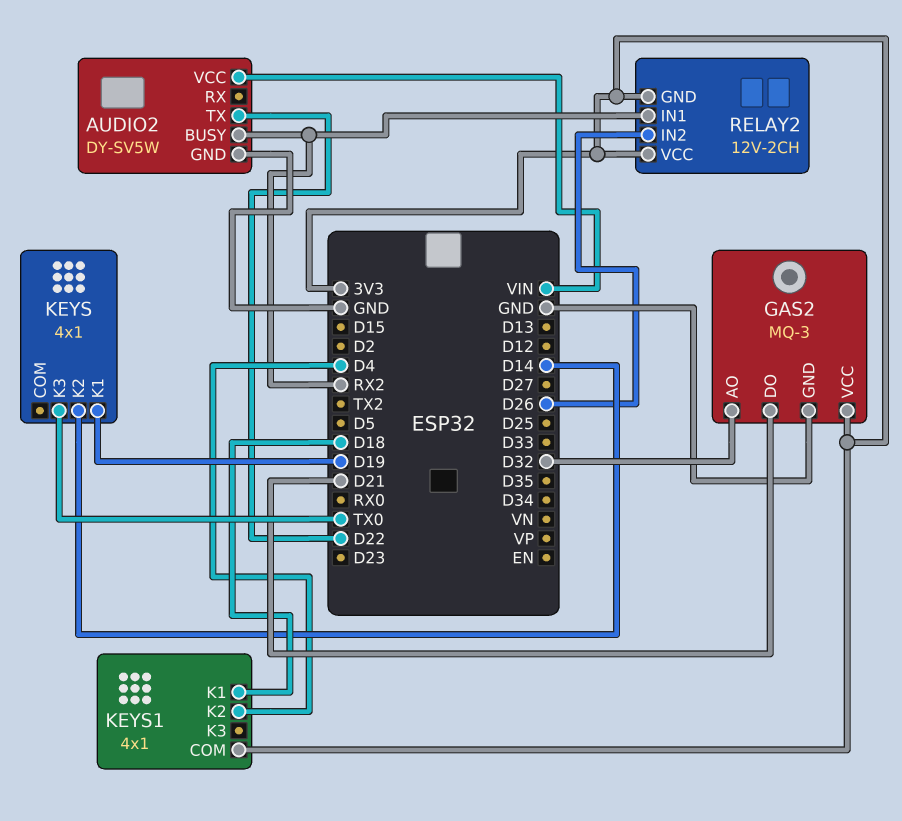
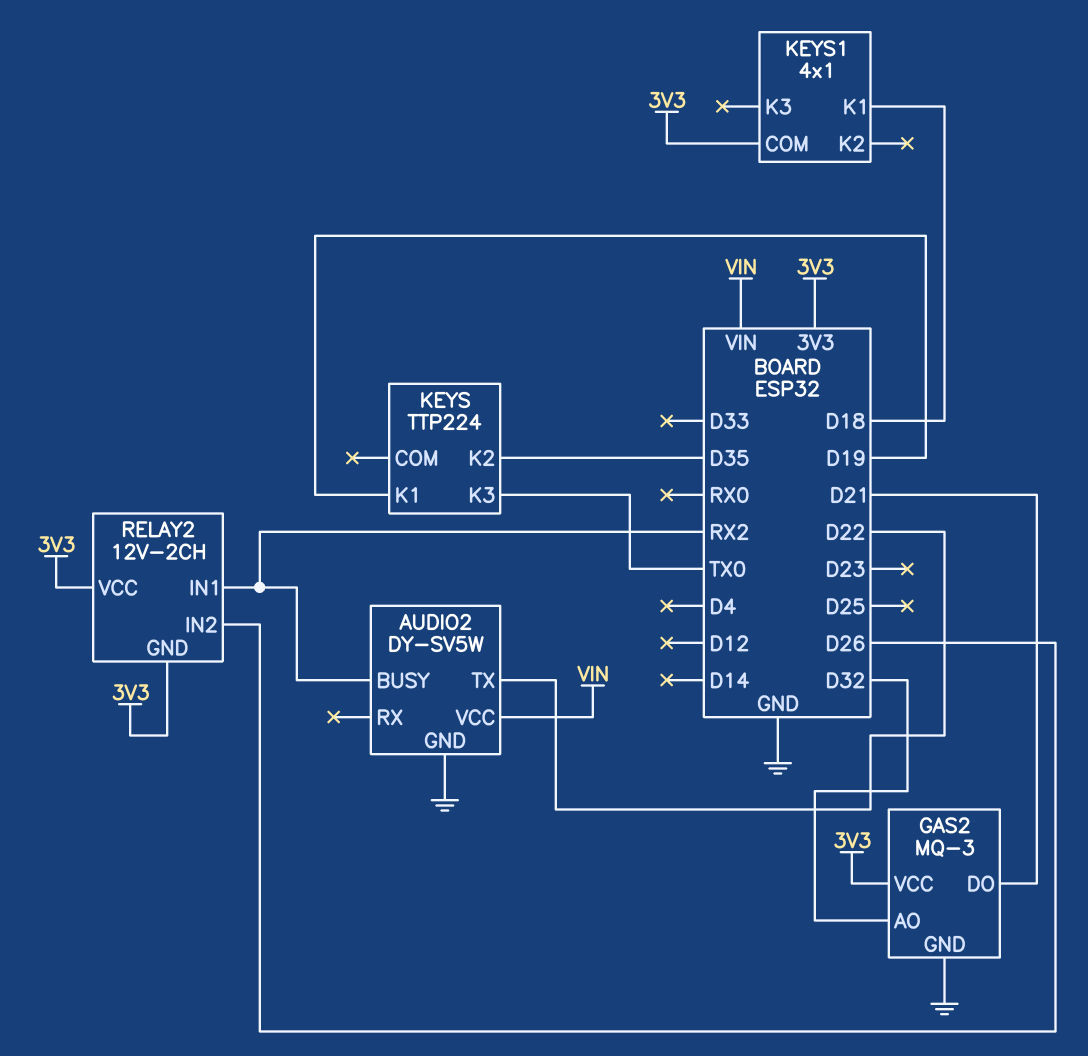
KEYS: 4x1 -> TTP224
KEYS pin K2: D14 -> D35
KEYS1 pin K2: D4 -> none

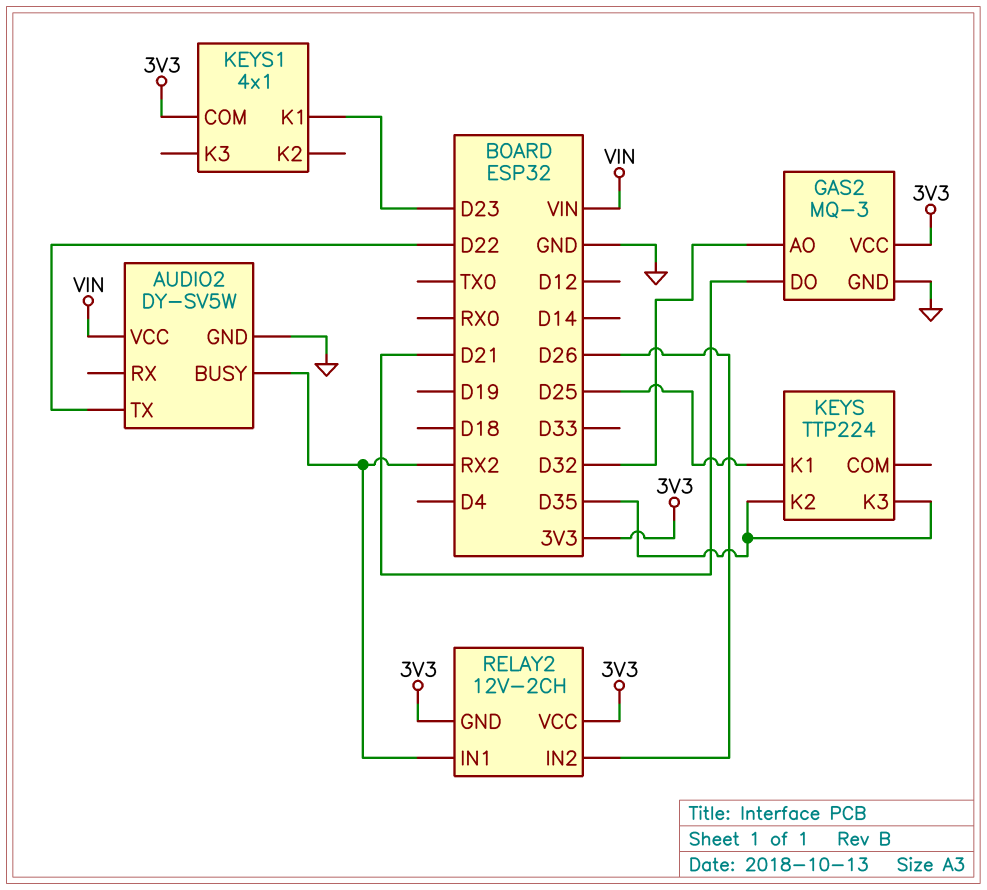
KEYS pin K1: D19 -> D25
KEYS pin K3: TX0 -> D35
KEYS1 pin K1: D18 -> D23

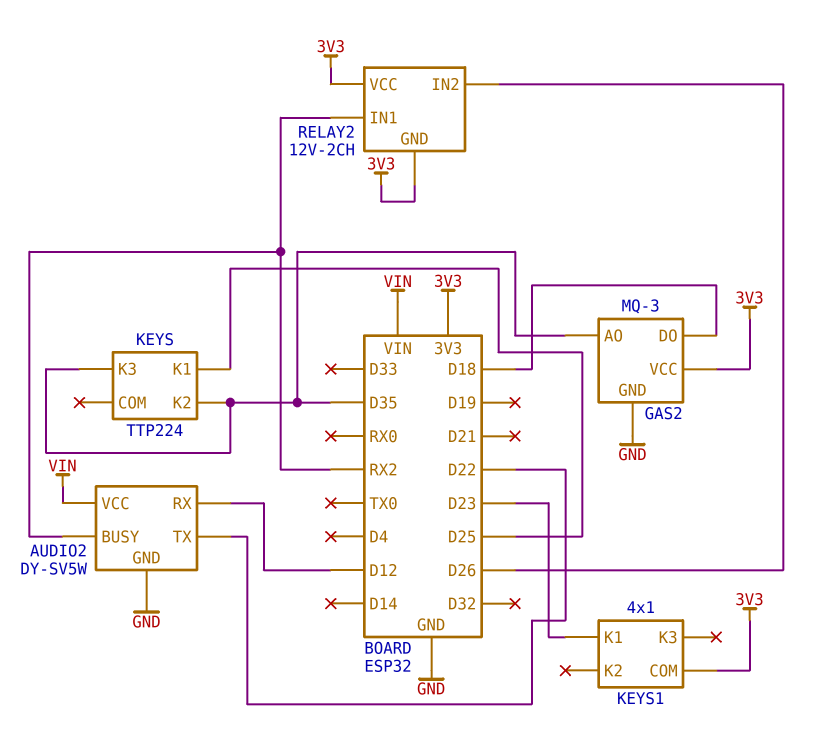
AUDIO2 pin RX: none -> D12
GAS2 pin AO: D32 -> D35
GAS2 pin DO: D21 -> D18

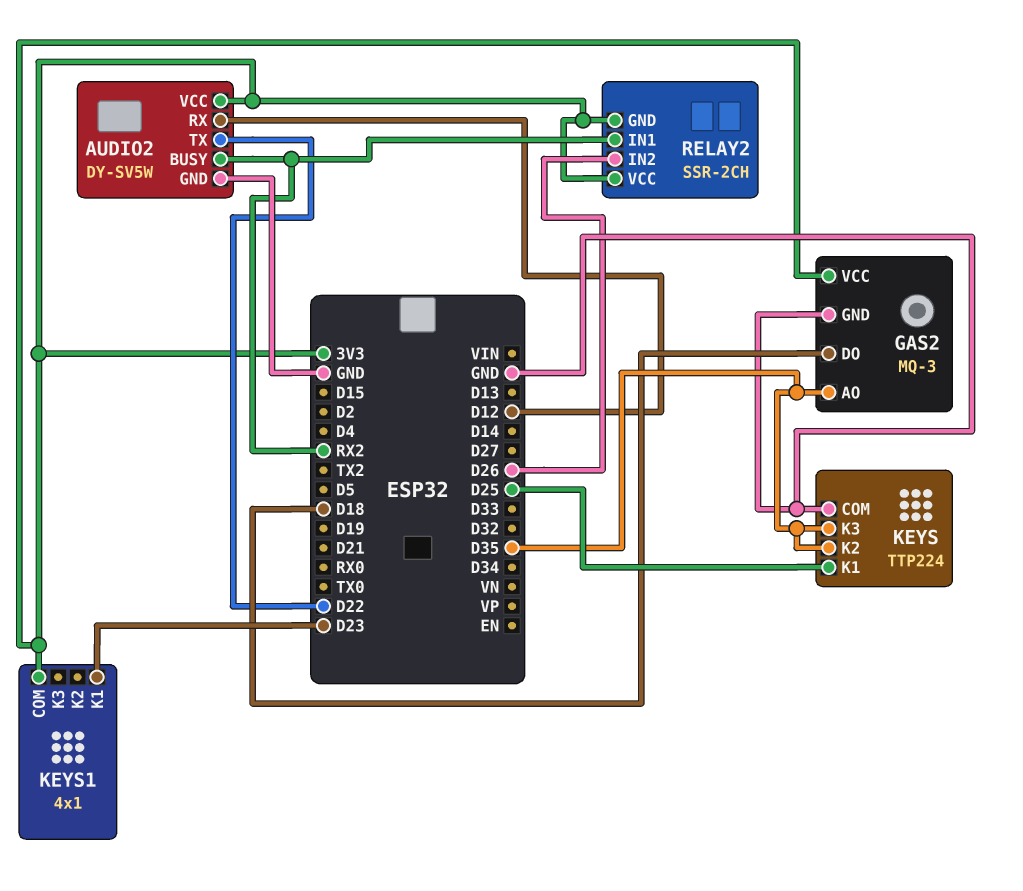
AUDIO2 pin VCC: VIN -> 3V3
KEYS pin COM: none -> GND
RELAY2: 12V-2CH -> SSR-2CH

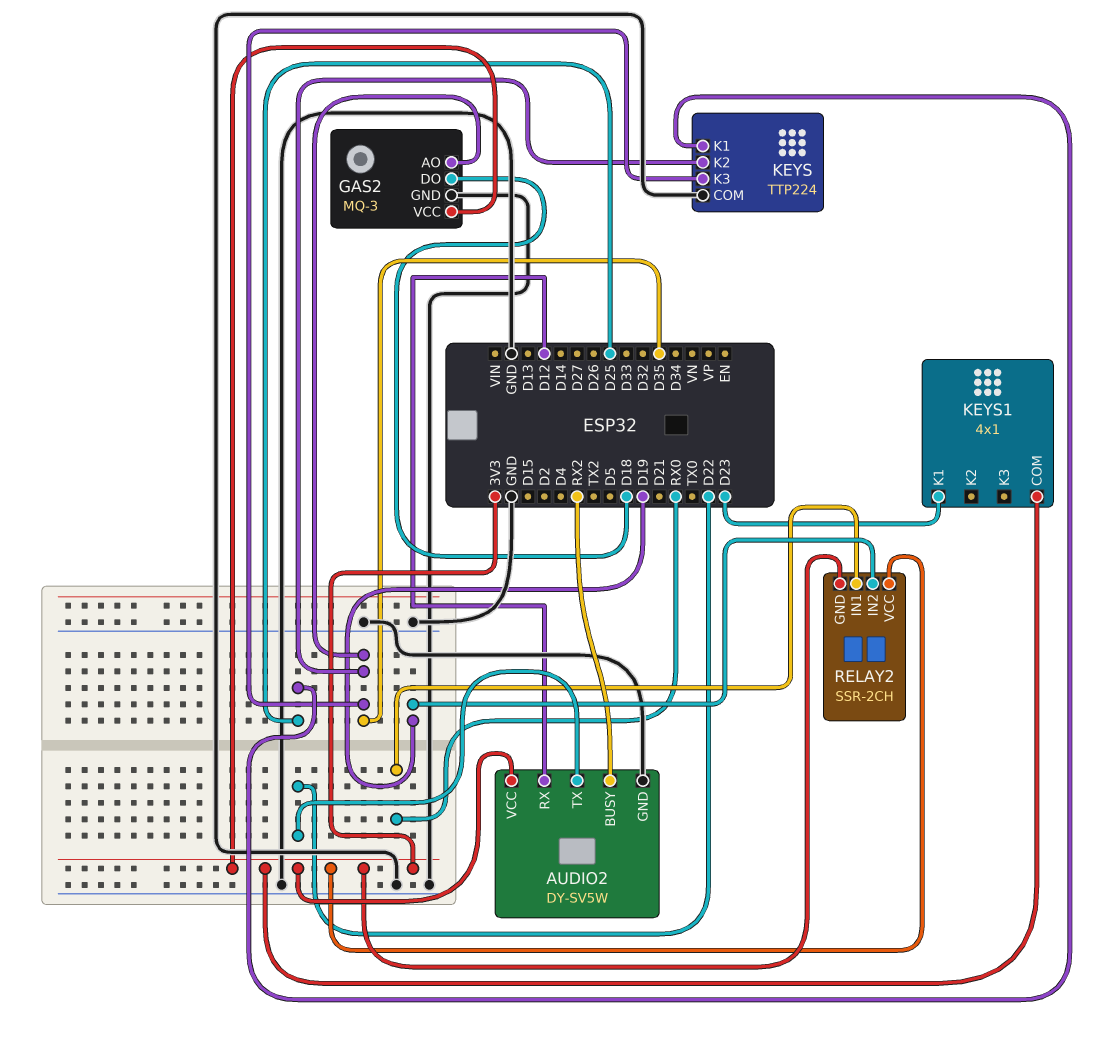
RELAY2 pin IN1: RX2 -> RX0
RELAY2 pin IN2: D26 -> D19

